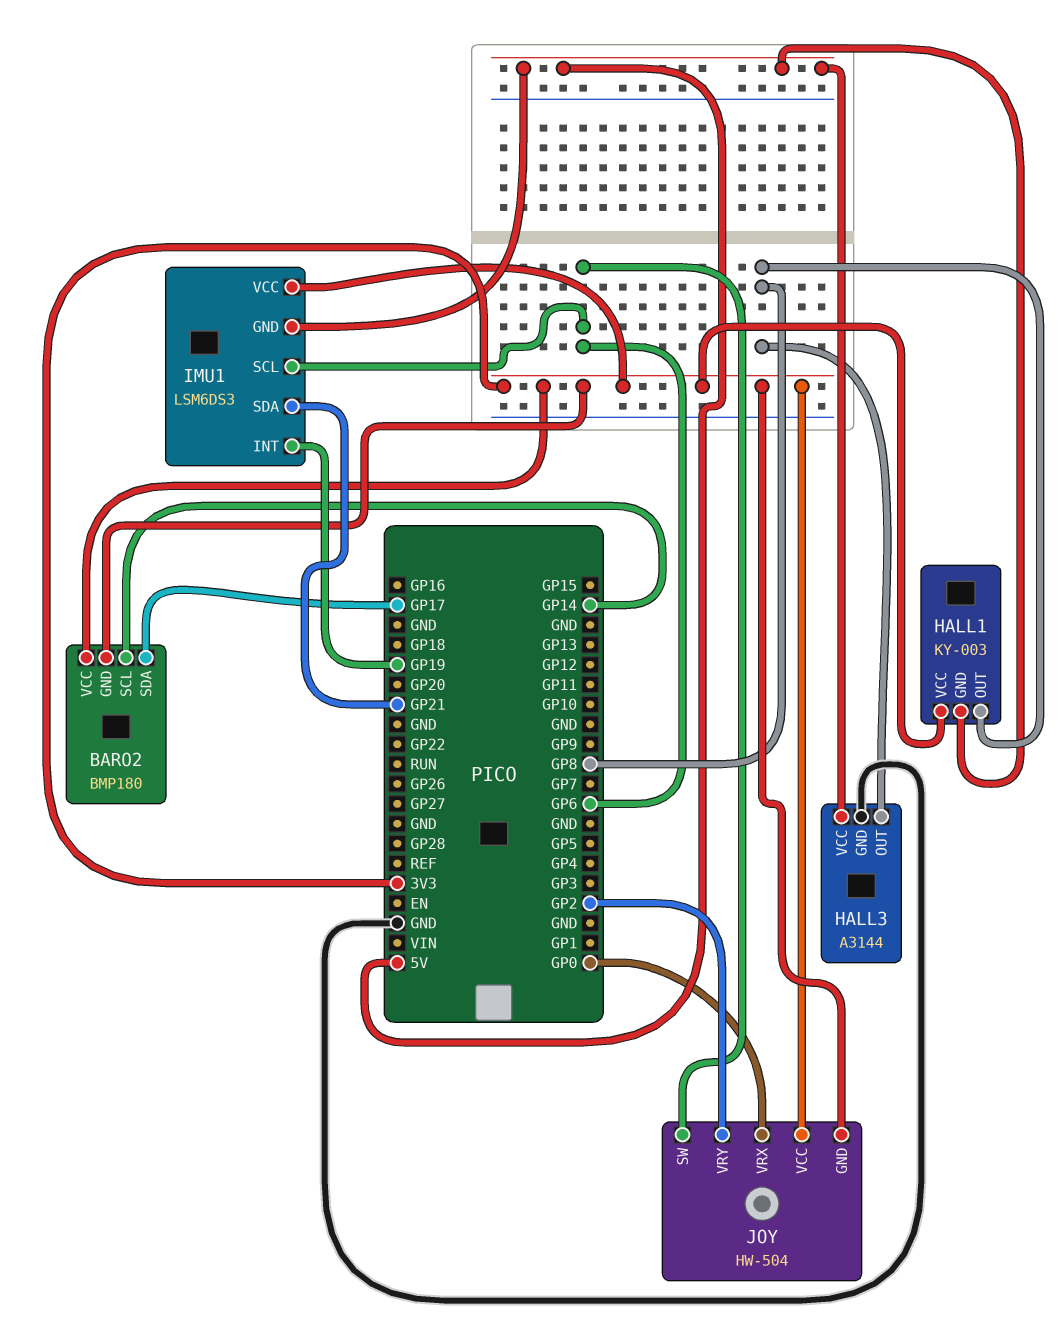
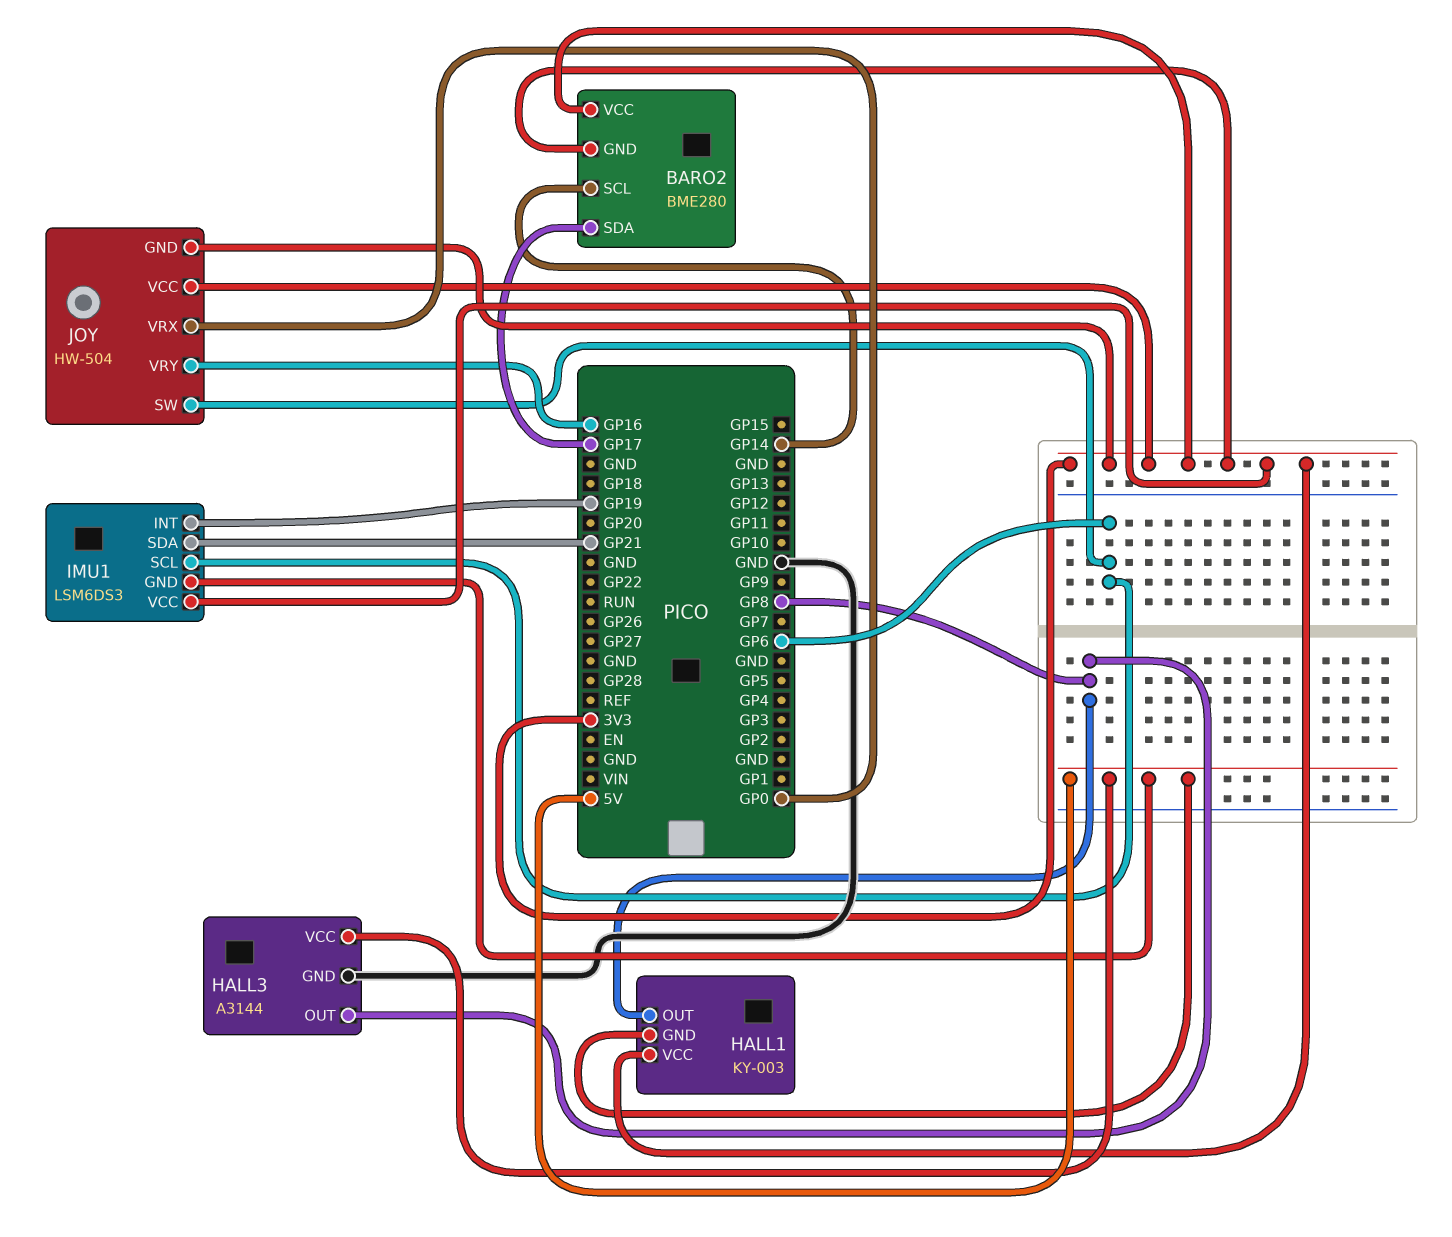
BARO2: BMP180 -> BME280
JOY pin VRY: GP2 -> GP16

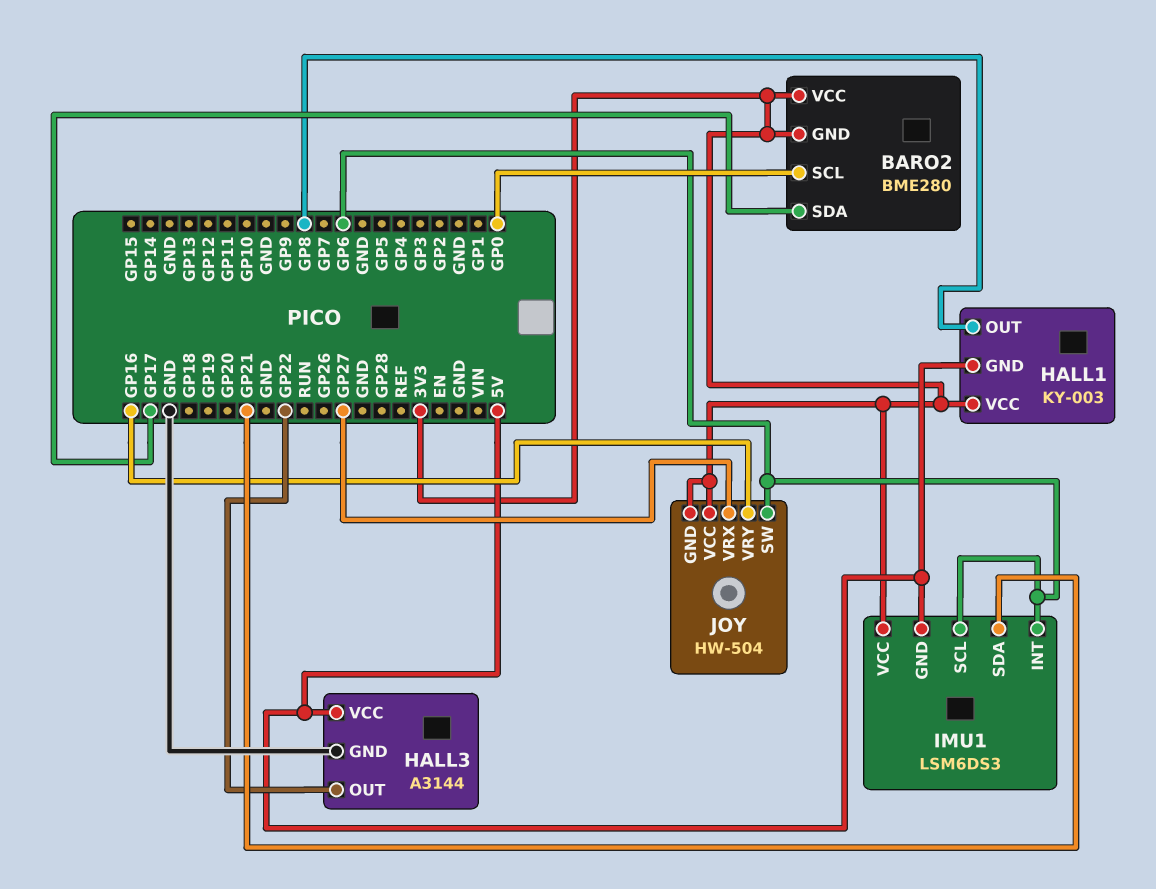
BARO2 pin SCL: GP14 -> GP0
HALL3 pin OUT: GP8 -> GP22
IMU1 pin INT: GP19 -> GP6
JOY pin VRX: GP0 -> GP27

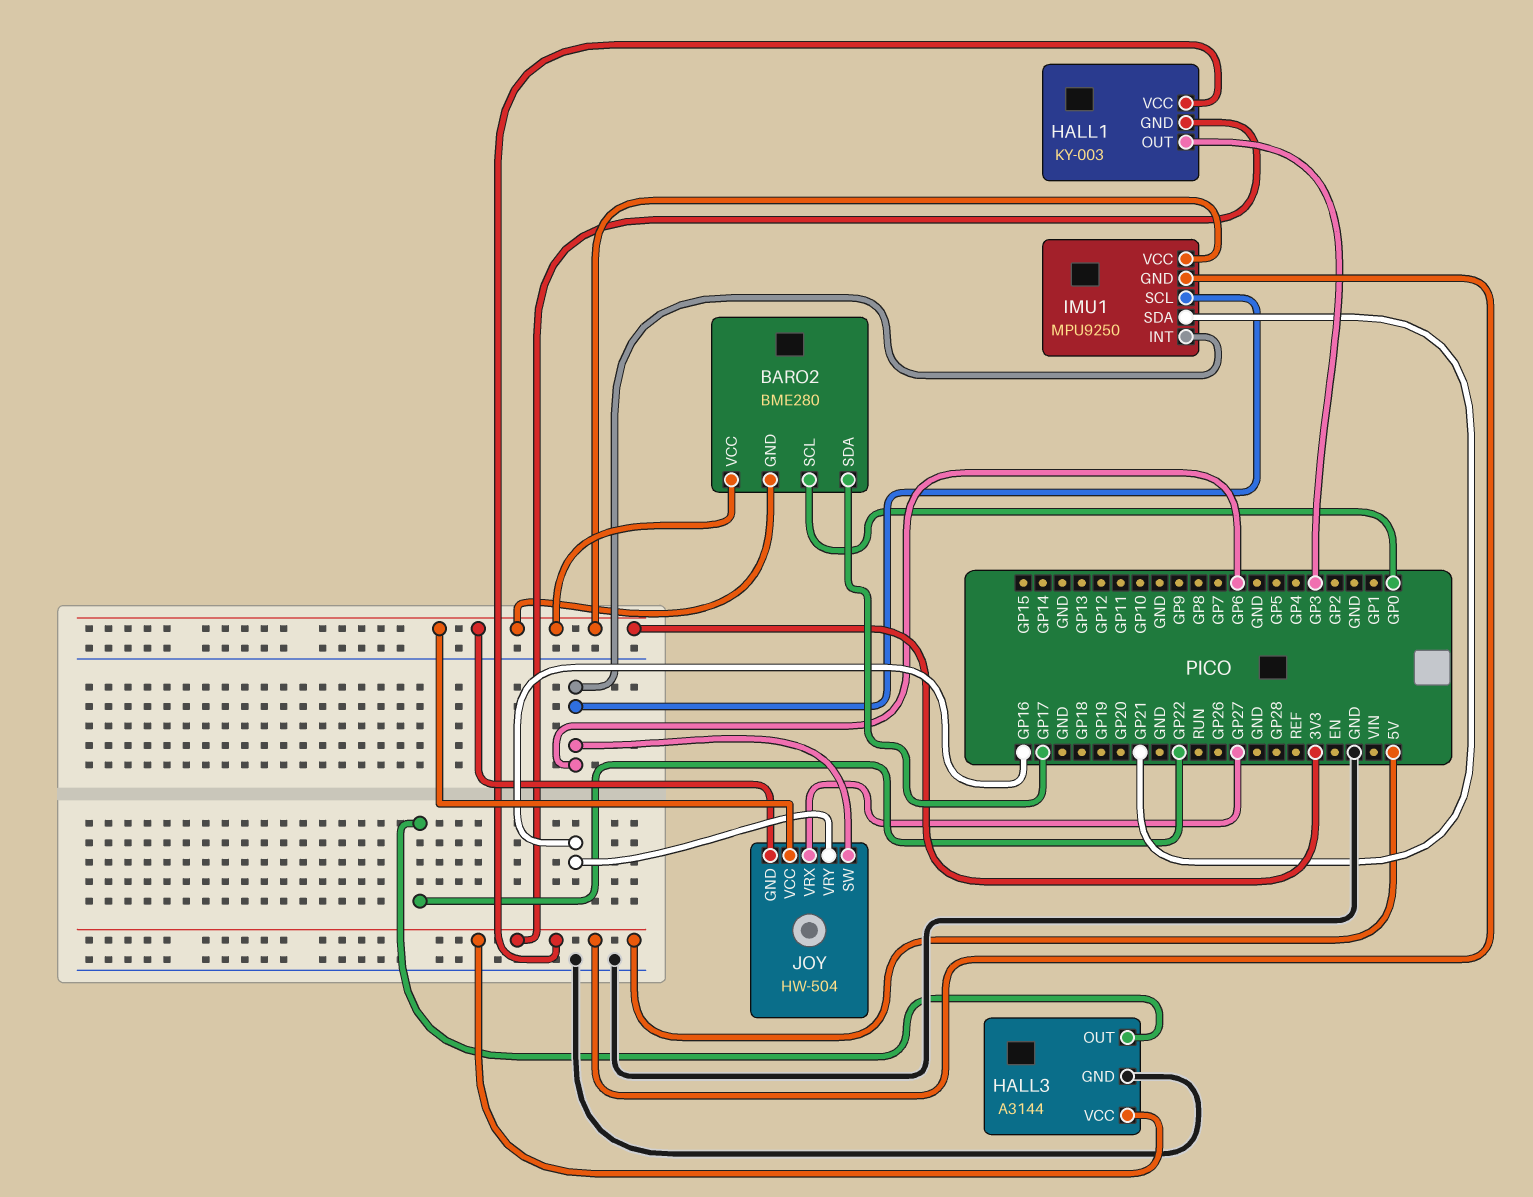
HALL1 pin OUT: GP8 -> GP3
HALL1 pin VCC: 3V3 -> 5V
IMU1: LSM6DS3 -> MPU9250

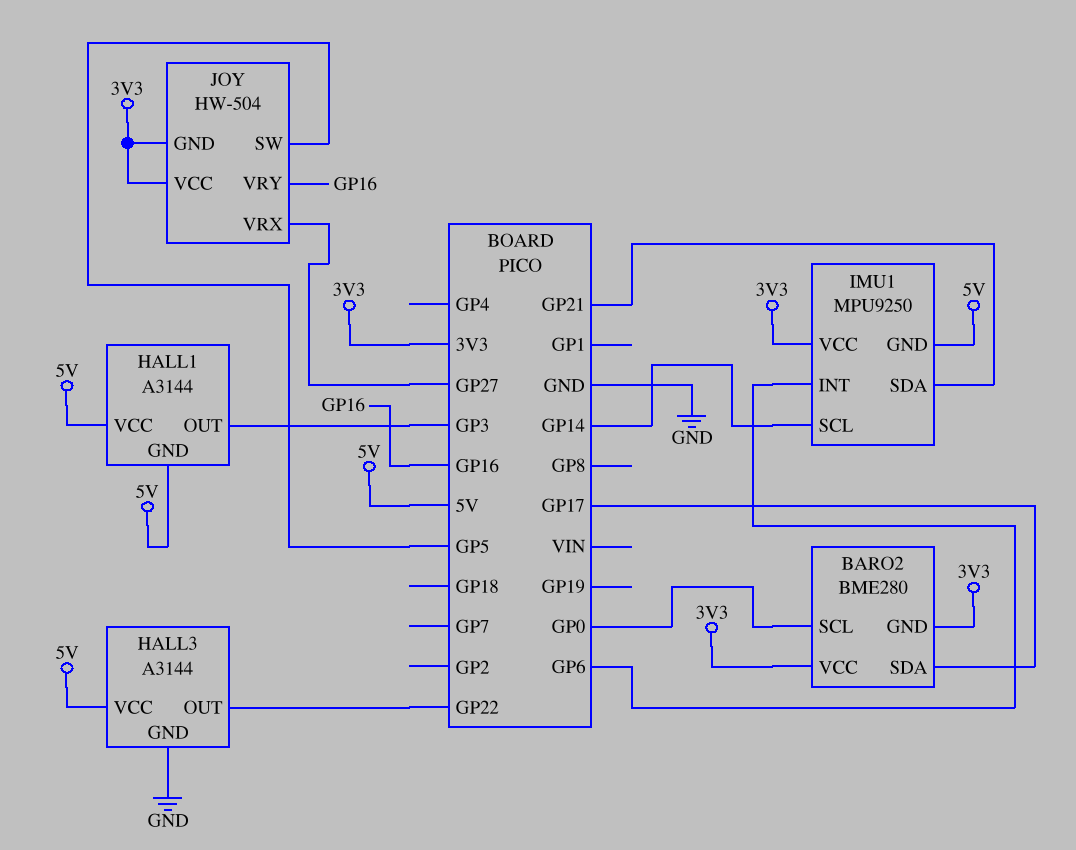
HALL1: KY-003 -> A3144
IMU1 pin SCL: GP6 -> GP14
JOY pin SW: GP6 -> GP5

